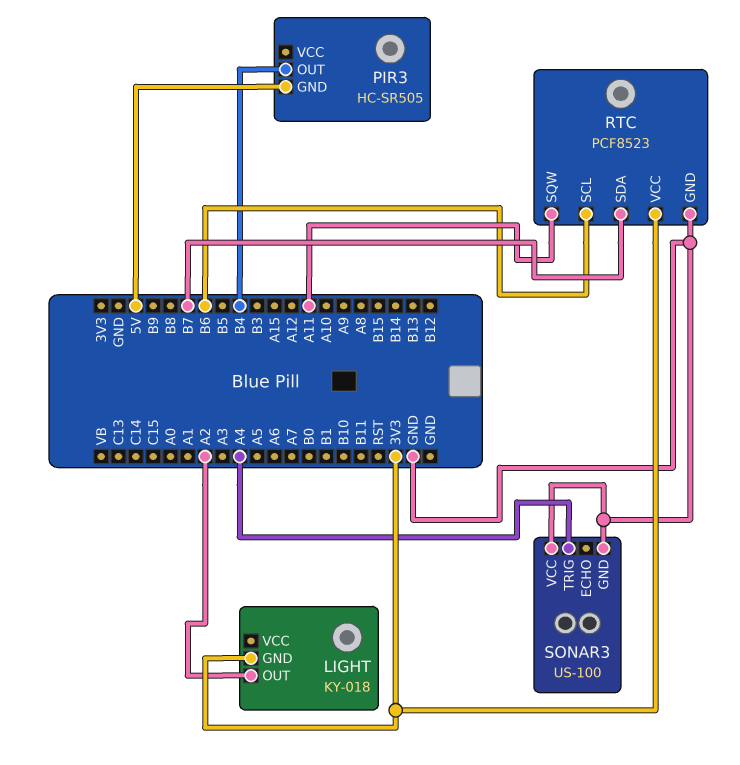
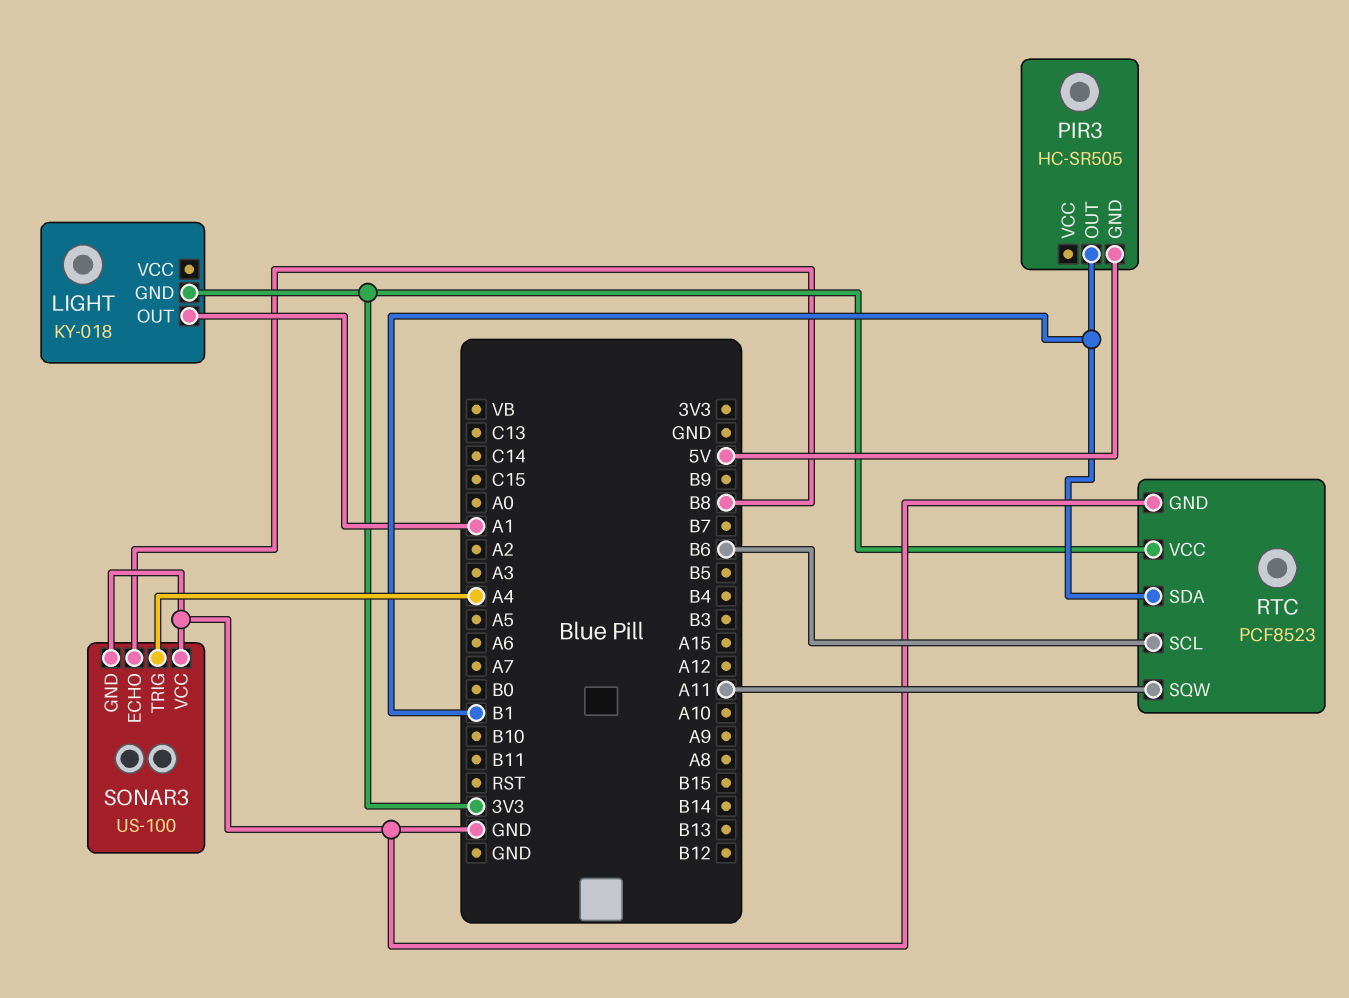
LIGHT pin OUT: A2 -> A1
PIR3 pin OUT: B4 -> B1
RTC pin SDA: B7 -> B1
SONAR3 pin ECHO: none -> B8

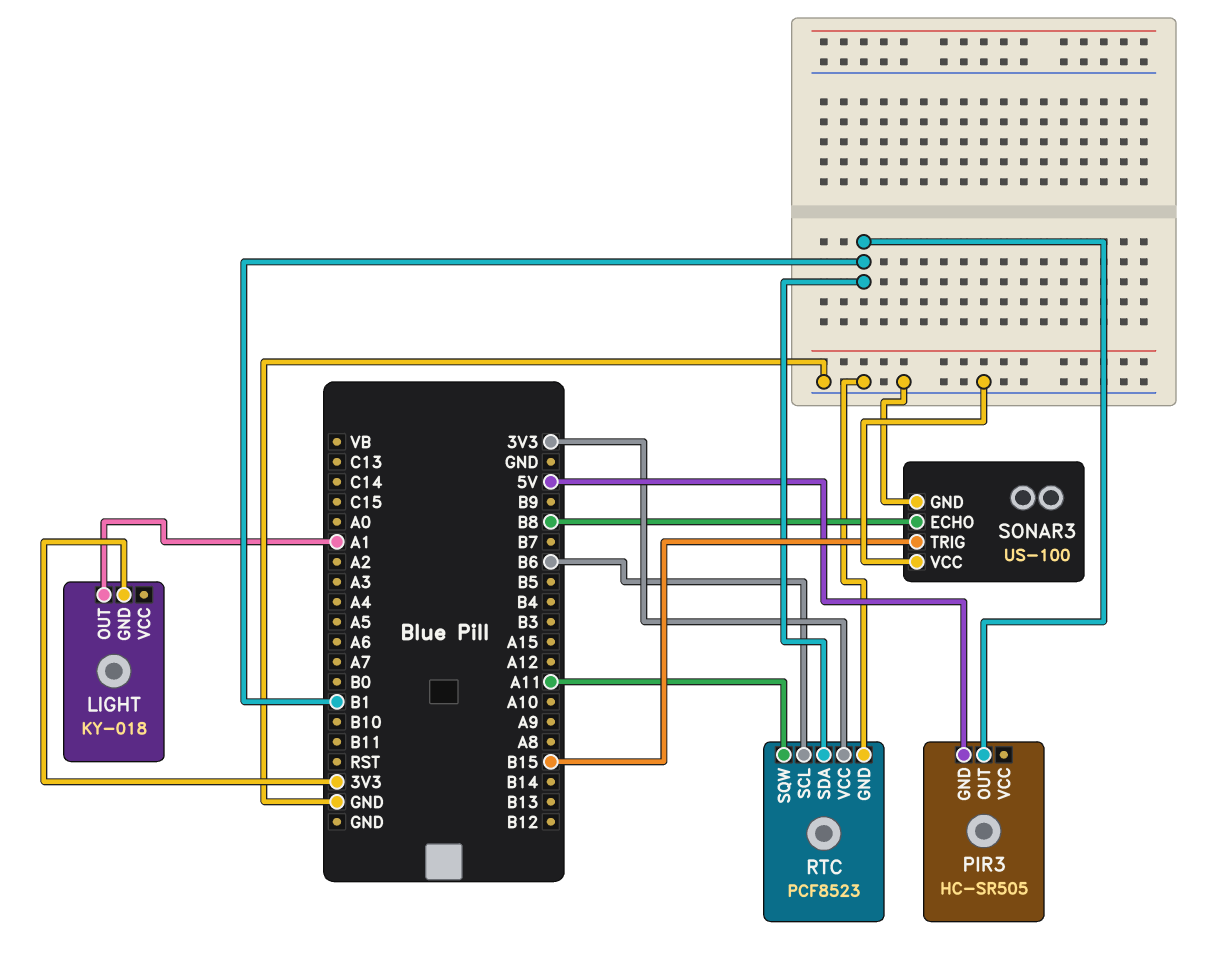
SONAR3 pin TRIG: A4 -> B15

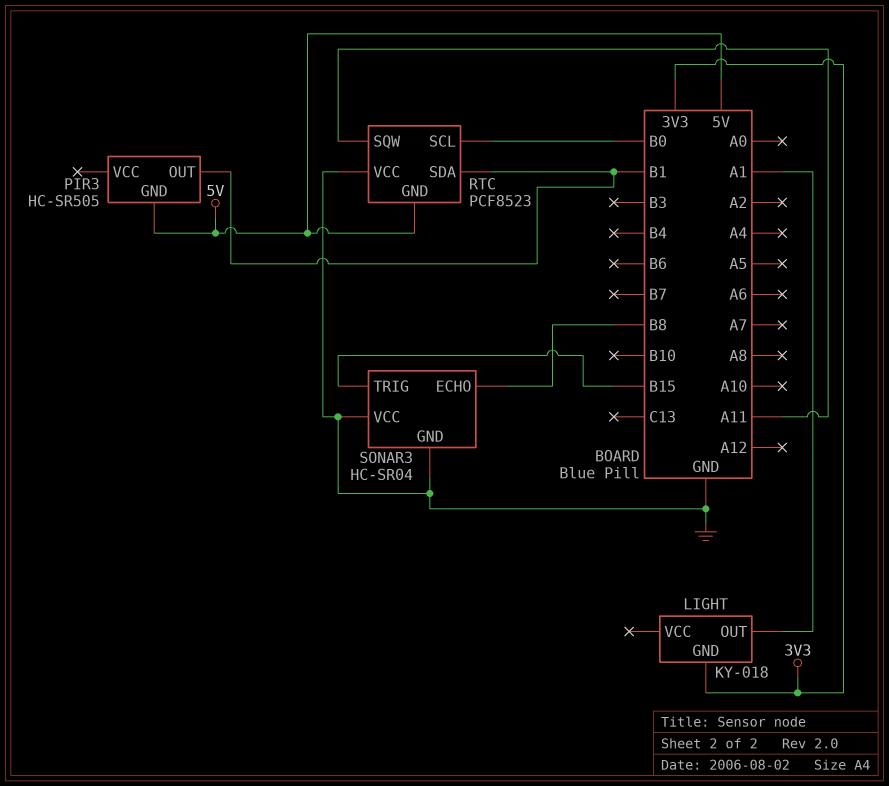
RTC pin GND: GND -> 5V
RTC pin SCL: B6 -> B0
RTC pin VCC: 3V3 -> GND
SONAR3: US-100 -> HC-SR04

